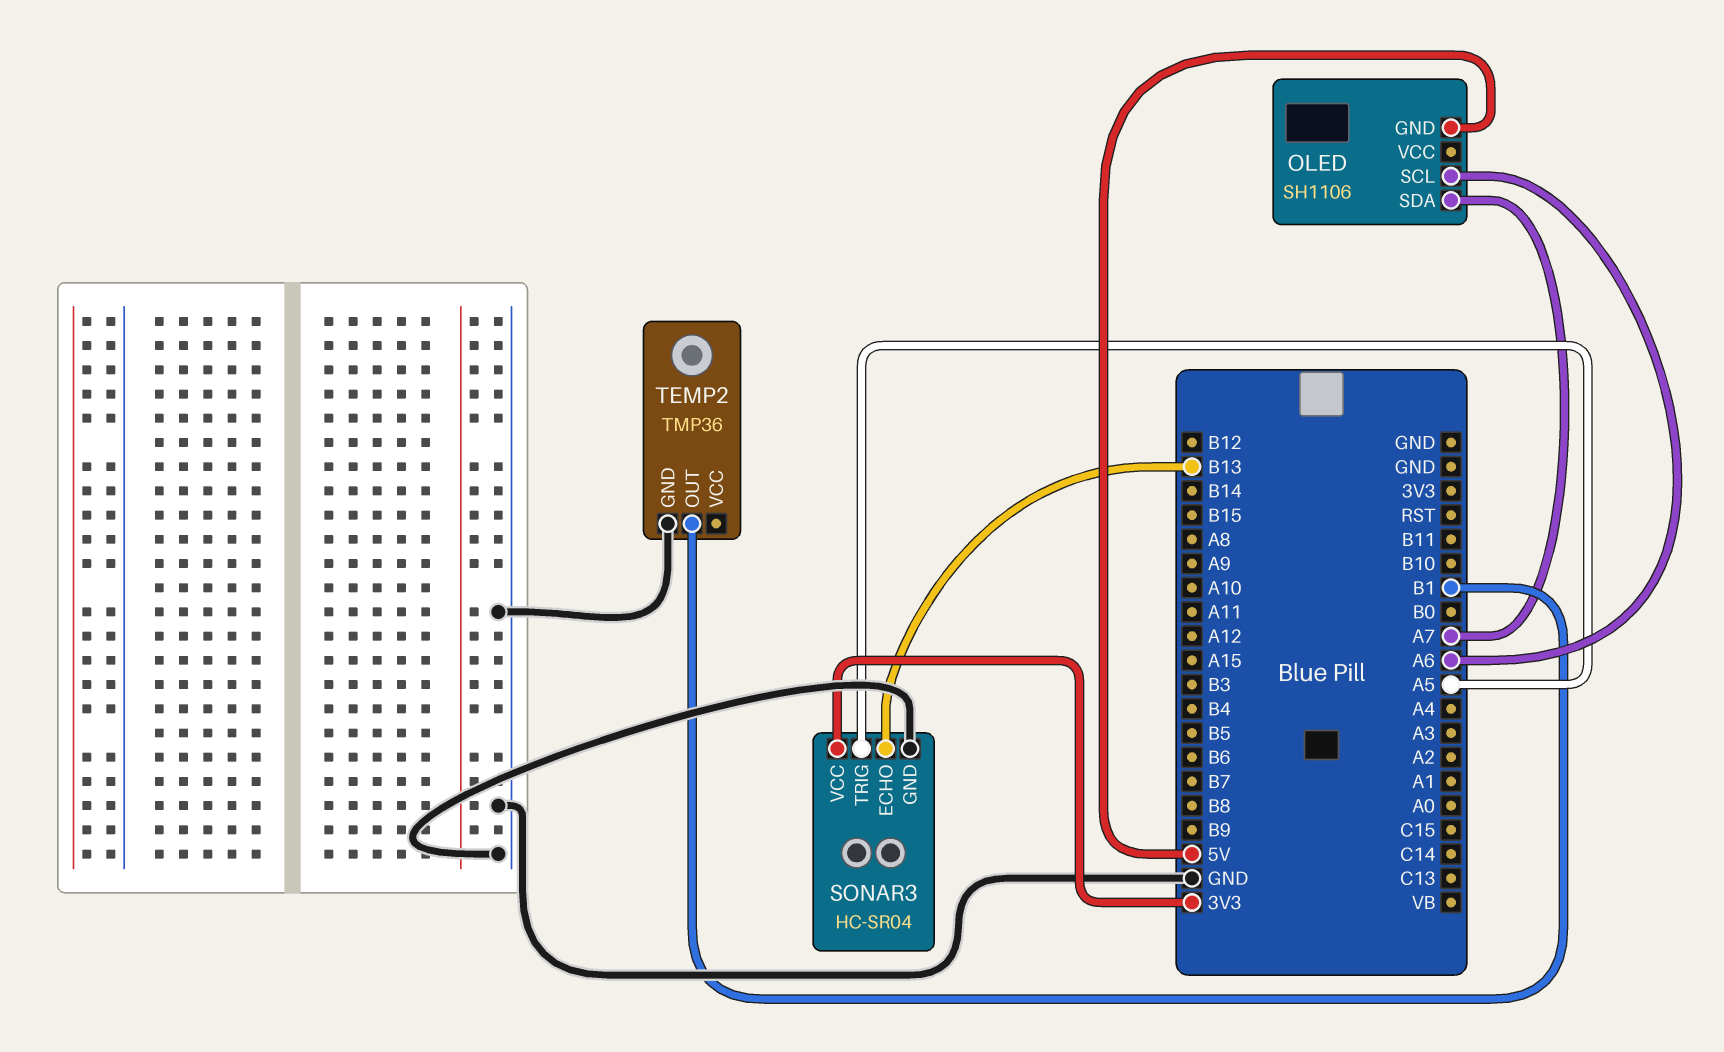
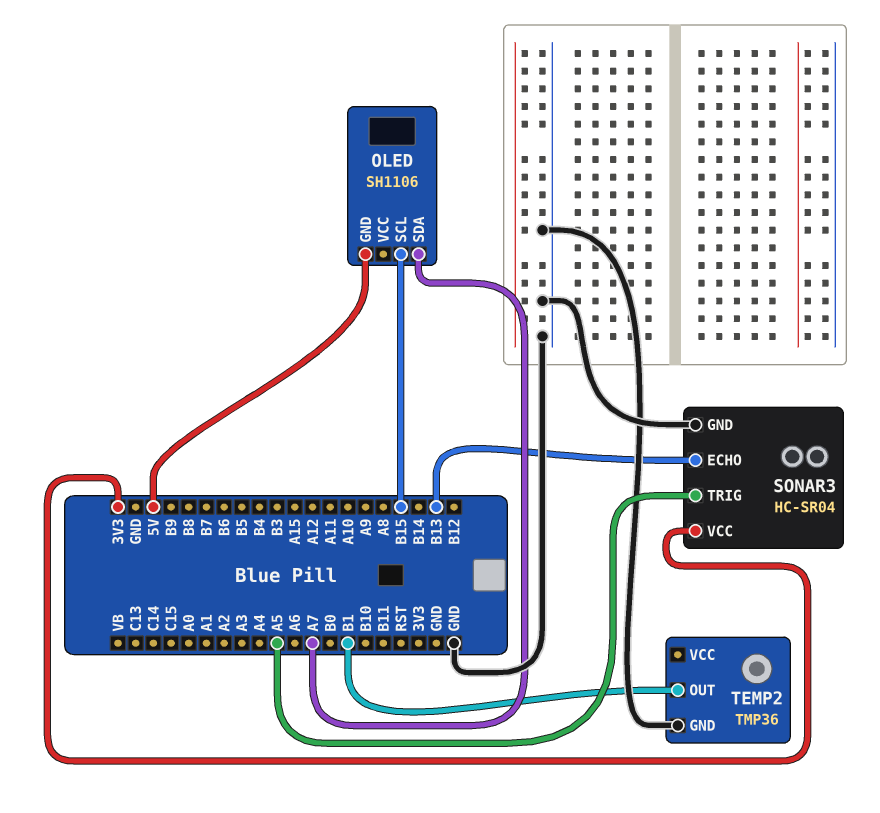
OLED pin SCL: A6 -> B15

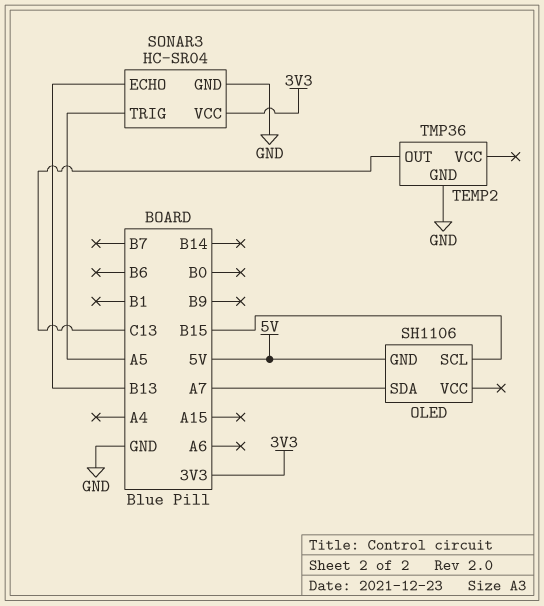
TEMP2 pin OUT: B1 -> C13

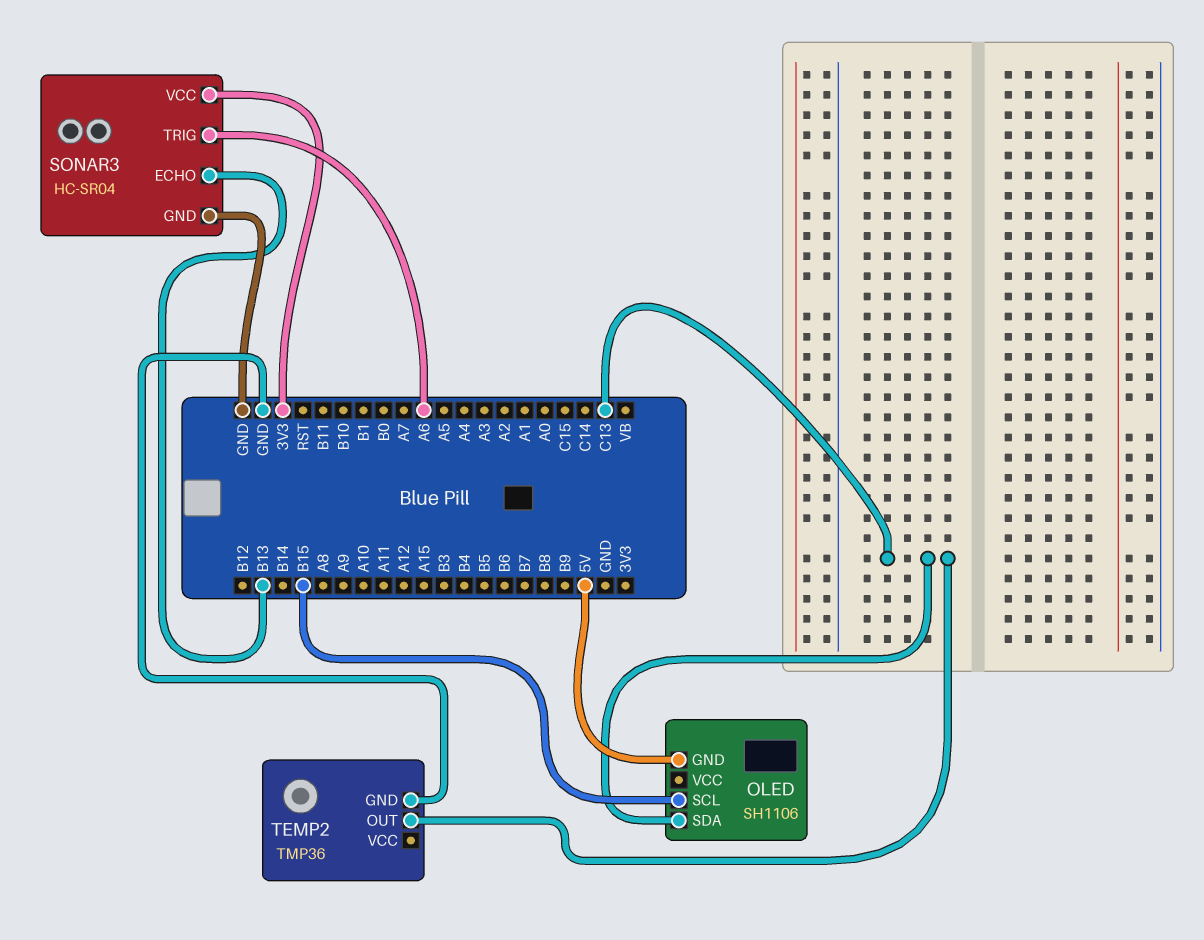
OLED pin SDA: A7 -> C13
SONAR3 pin TRIG: A5 -> A6

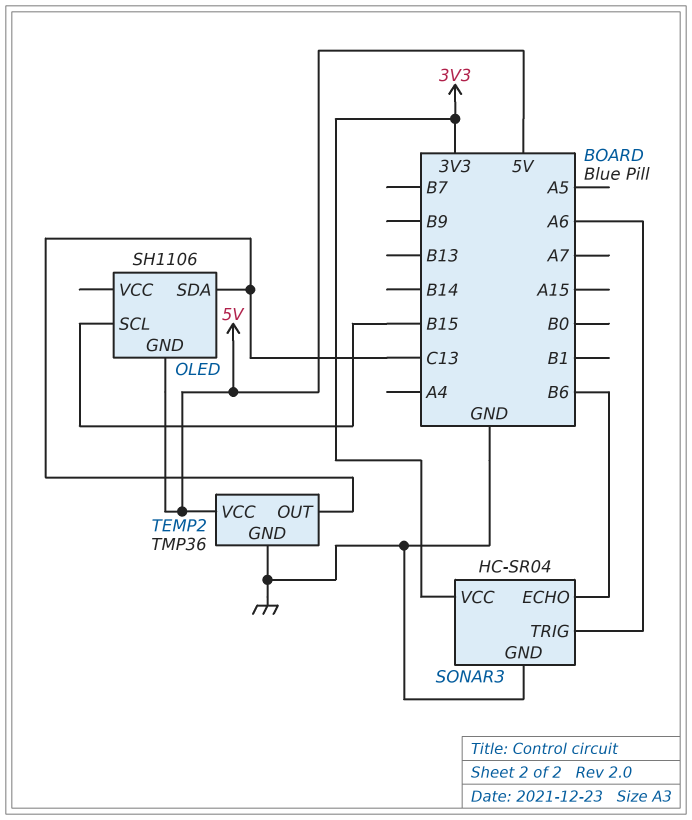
SONAR3 pin ECHO: B13 -> B6
TEMP2 pin VCC: none -> 5V

